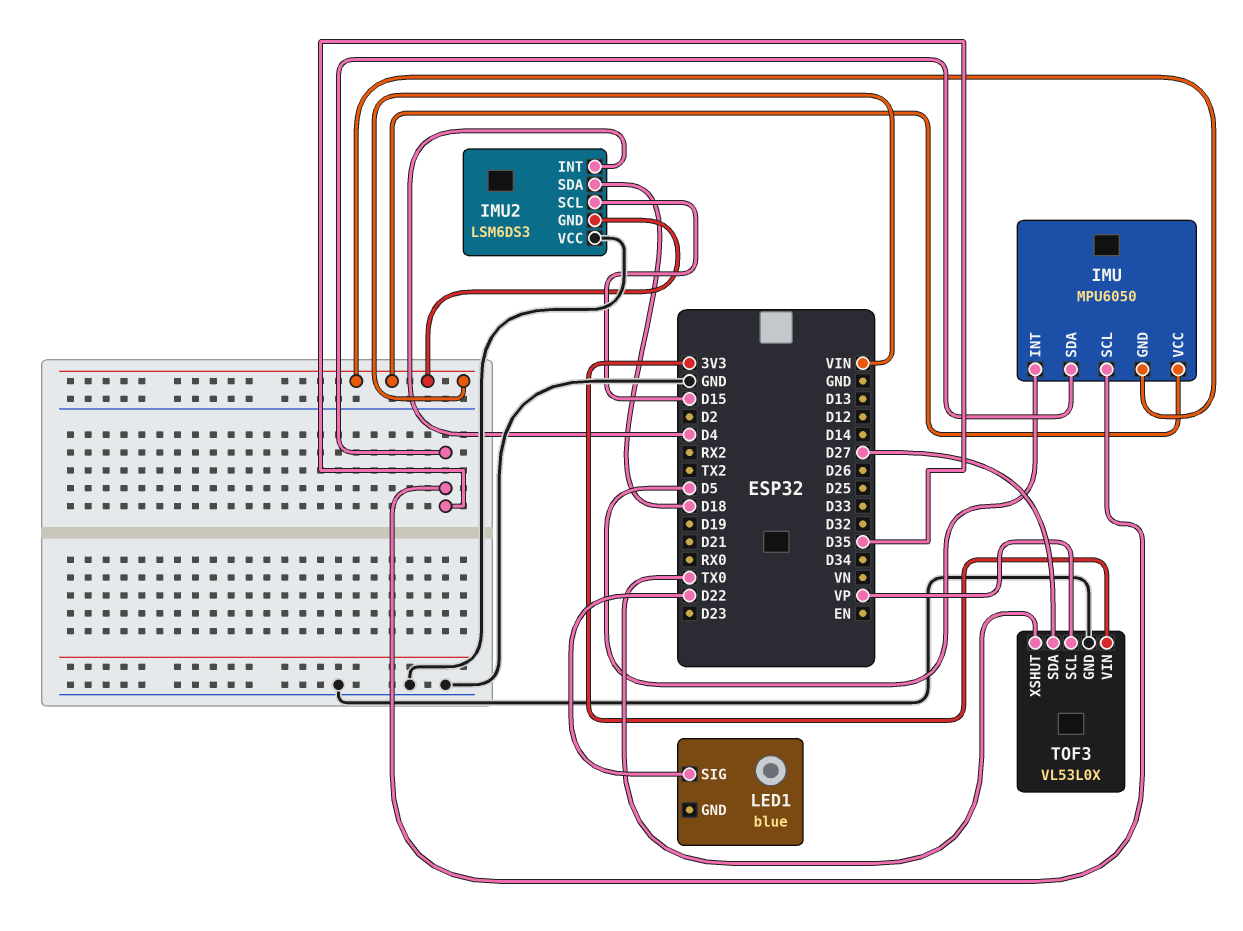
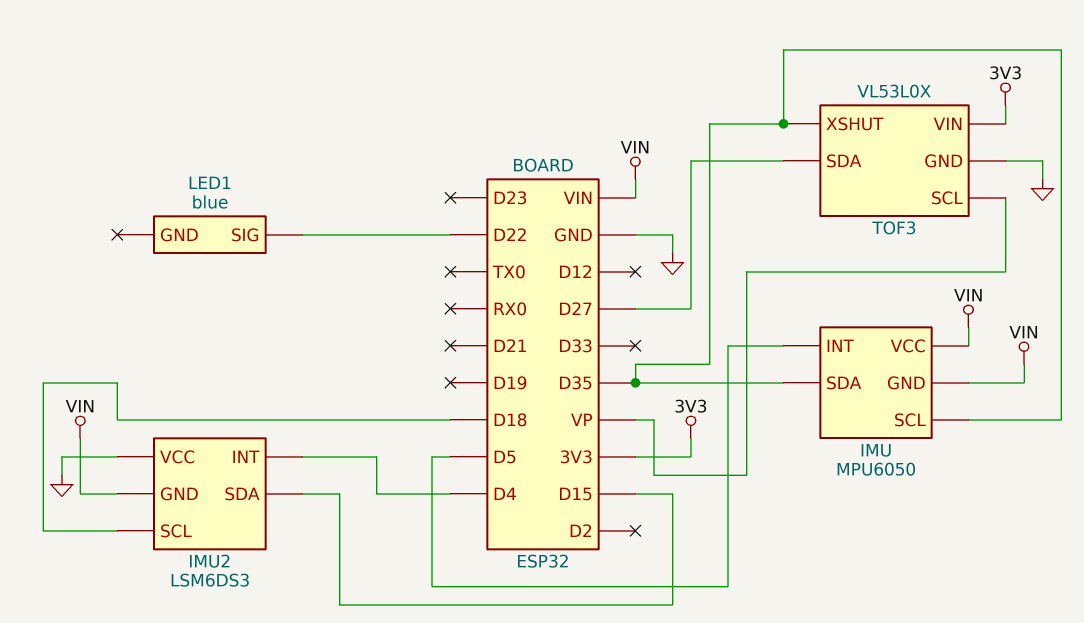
IMU2 pin SCL: D15 -> D18
IMU2 pin SDA: D18 -> D15
TOF3 pin XSHUT: TX0 -> D35

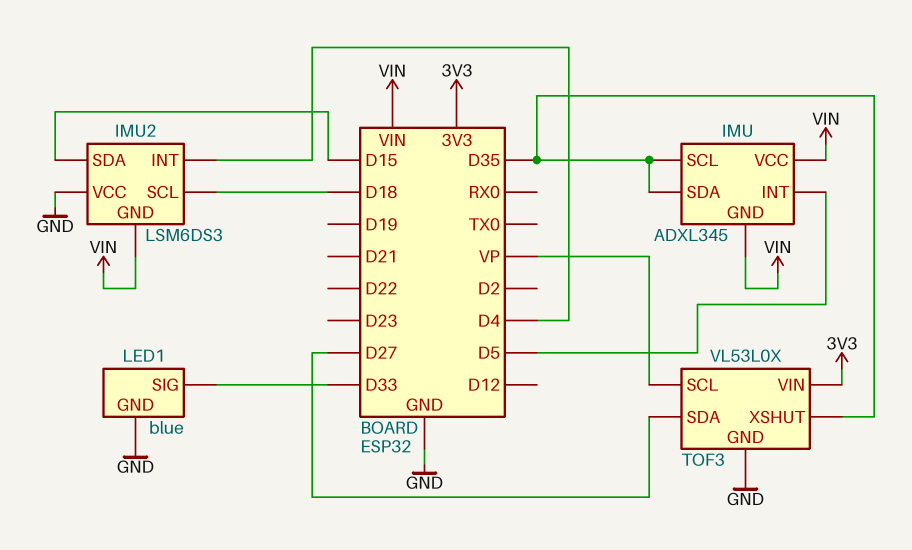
IMU: MPU6050 -> ADXL345
LED1 pin GND: none -> GND
LED1 pin SIG: D22 -> D33

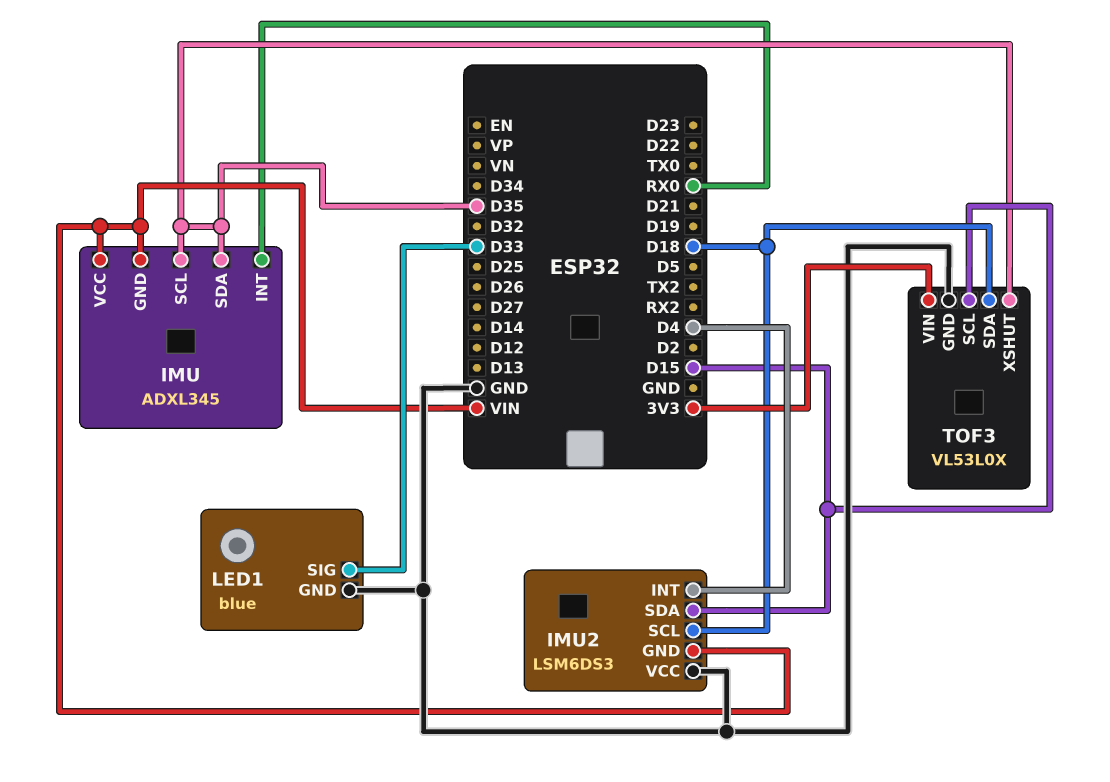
IMU pin INT: D5 -> RX0
TOF3 pin SCL: VP -> D15
TOF3 pin SDA: D27 -> D18

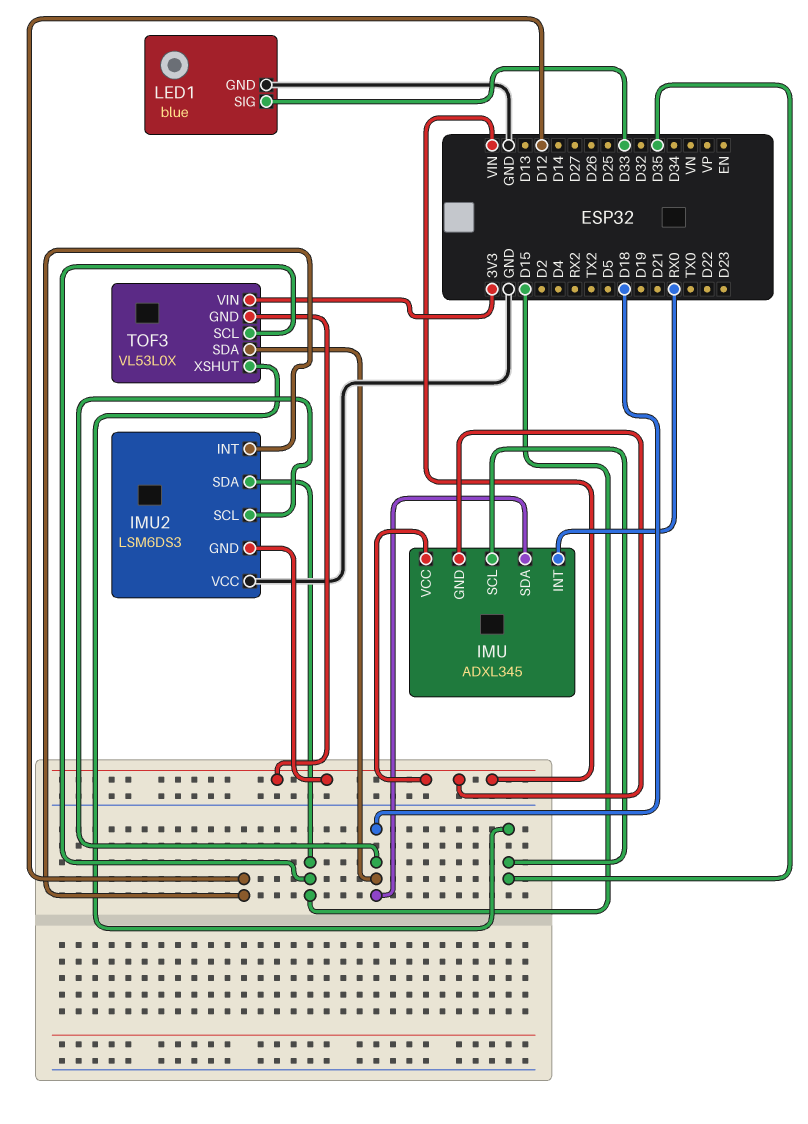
IMU pin SDA: D35 -> D18
IMU2 pin INT: D4 -> D12
TOF3 pin GND: GND -> VIN

